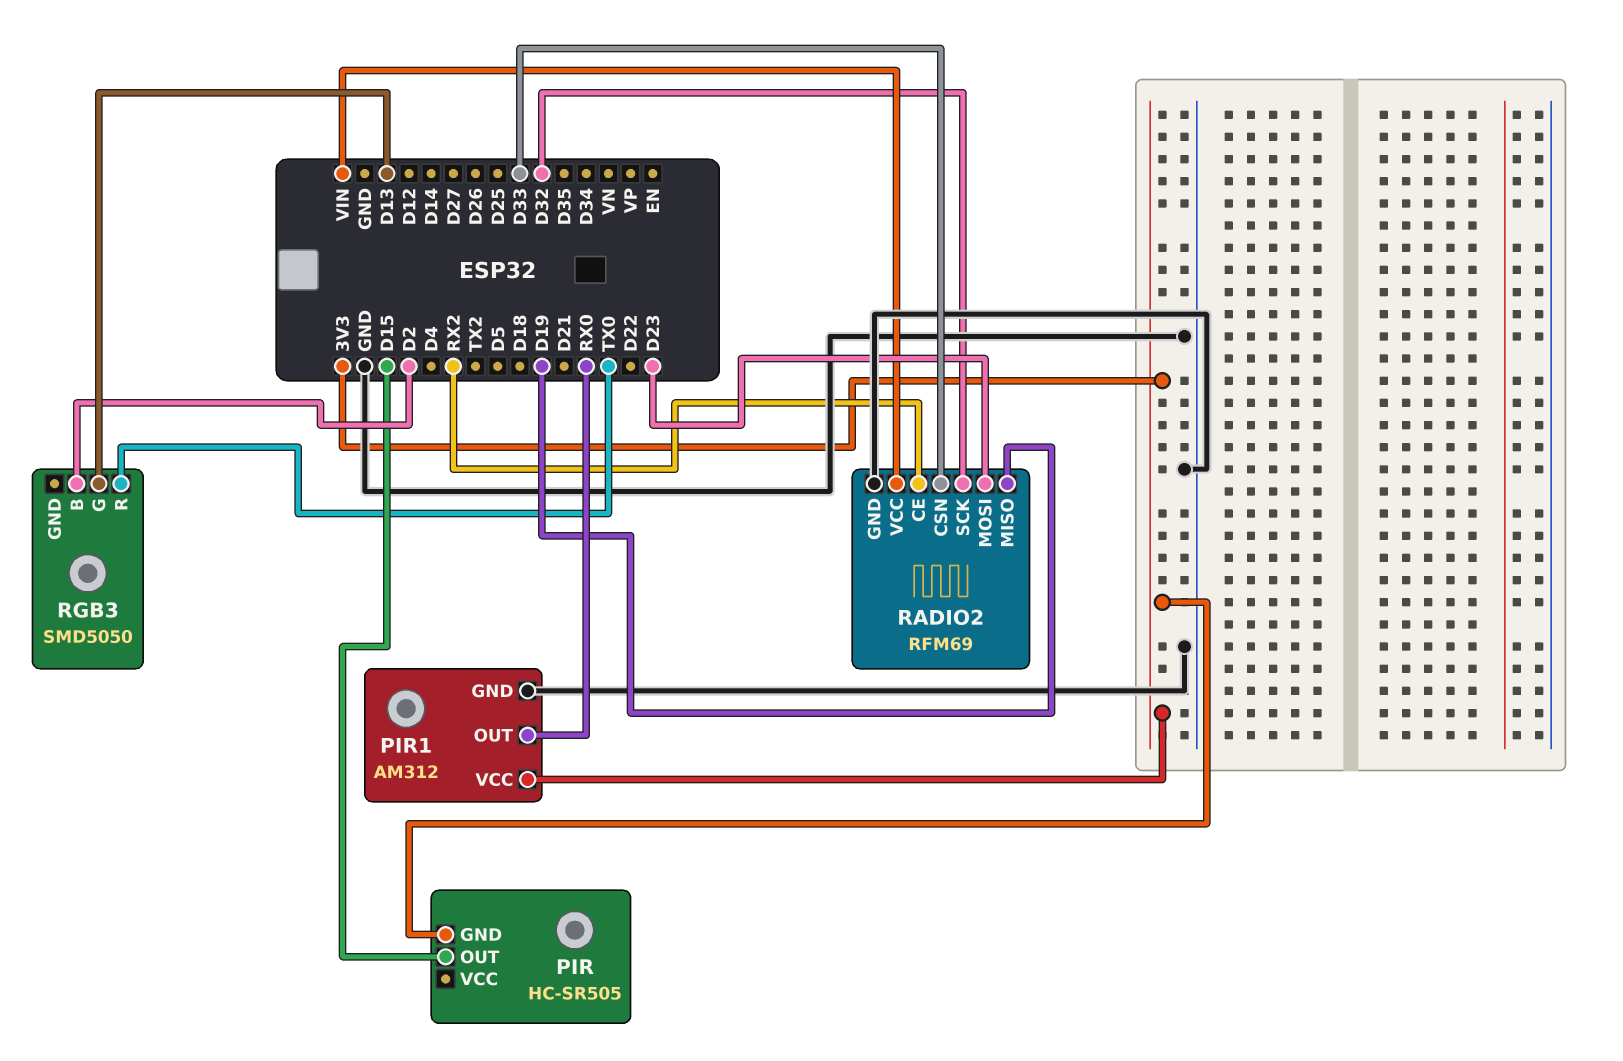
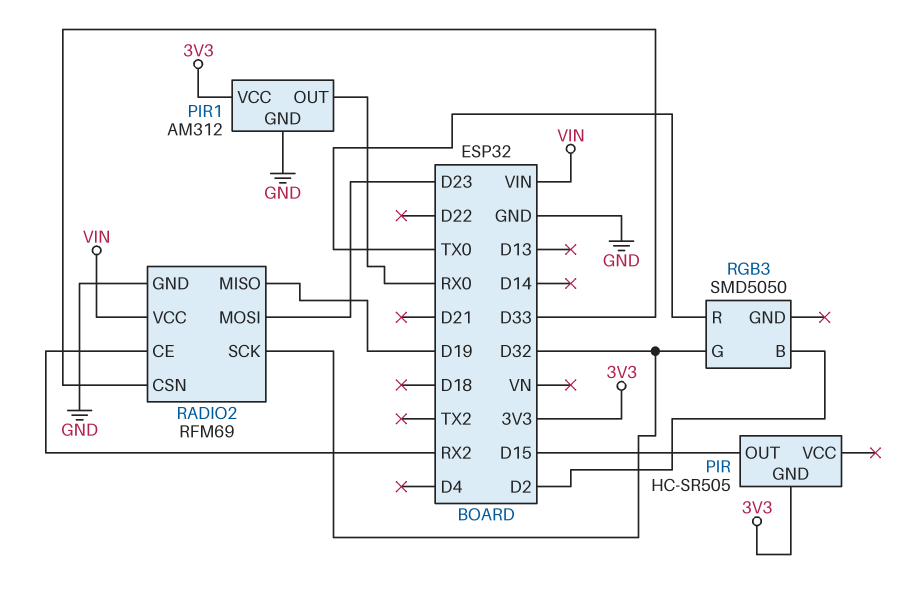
RGB3 pin G: D13 -> D32

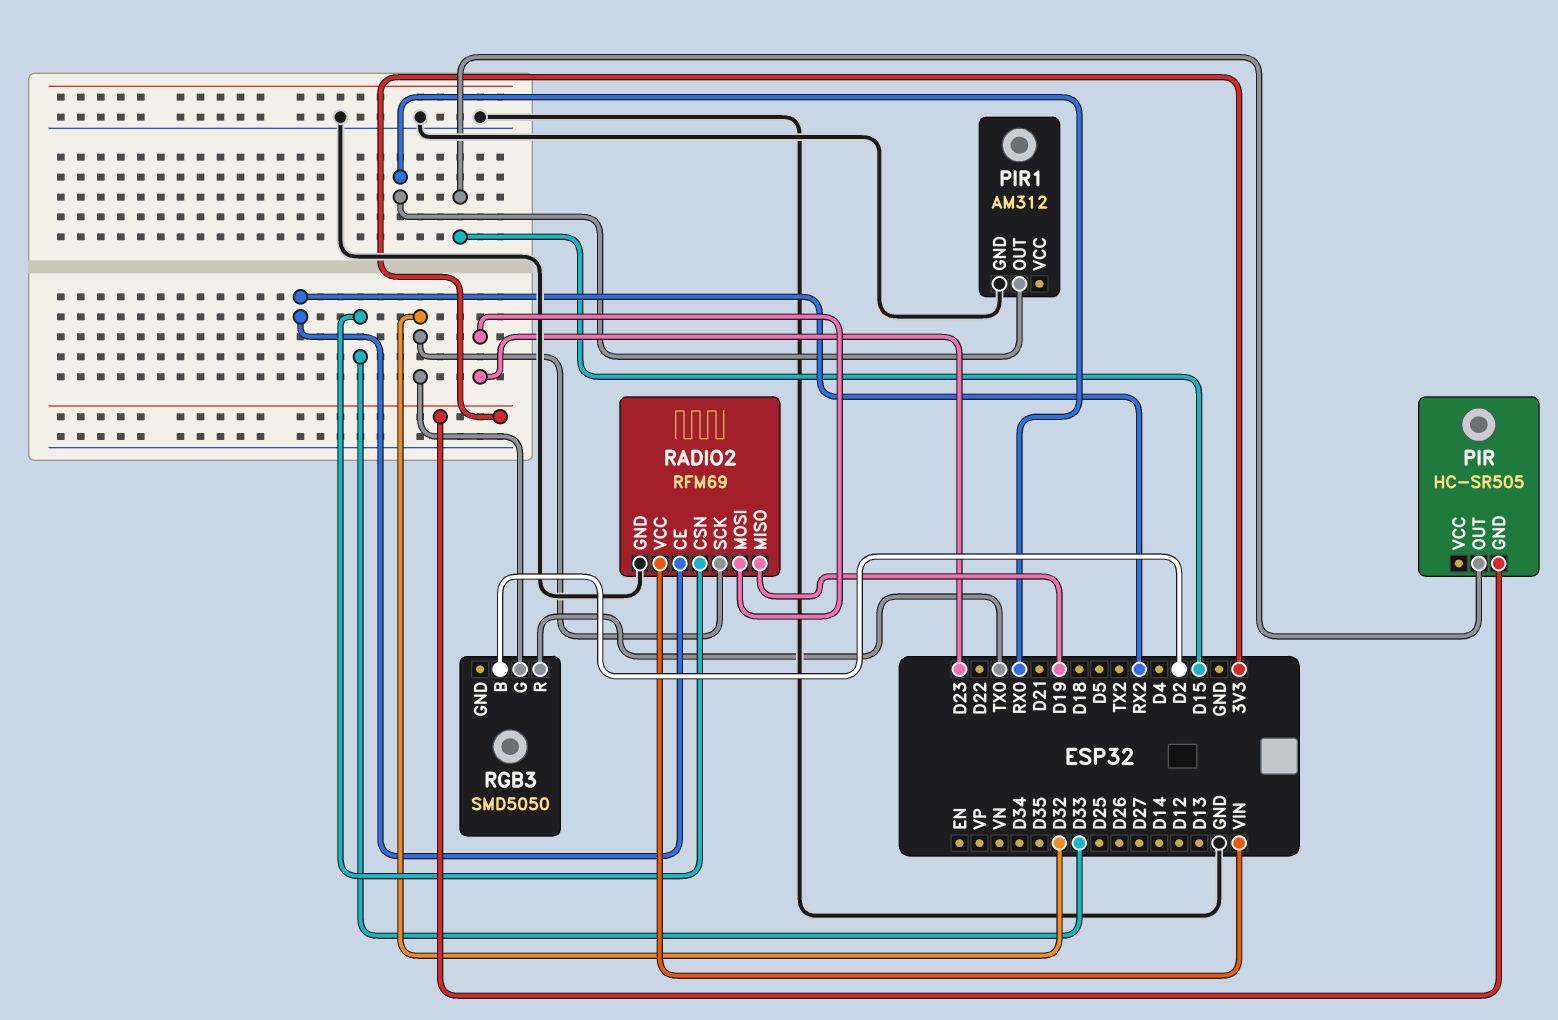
PIR1 pin VCC: 3V3 -> none

